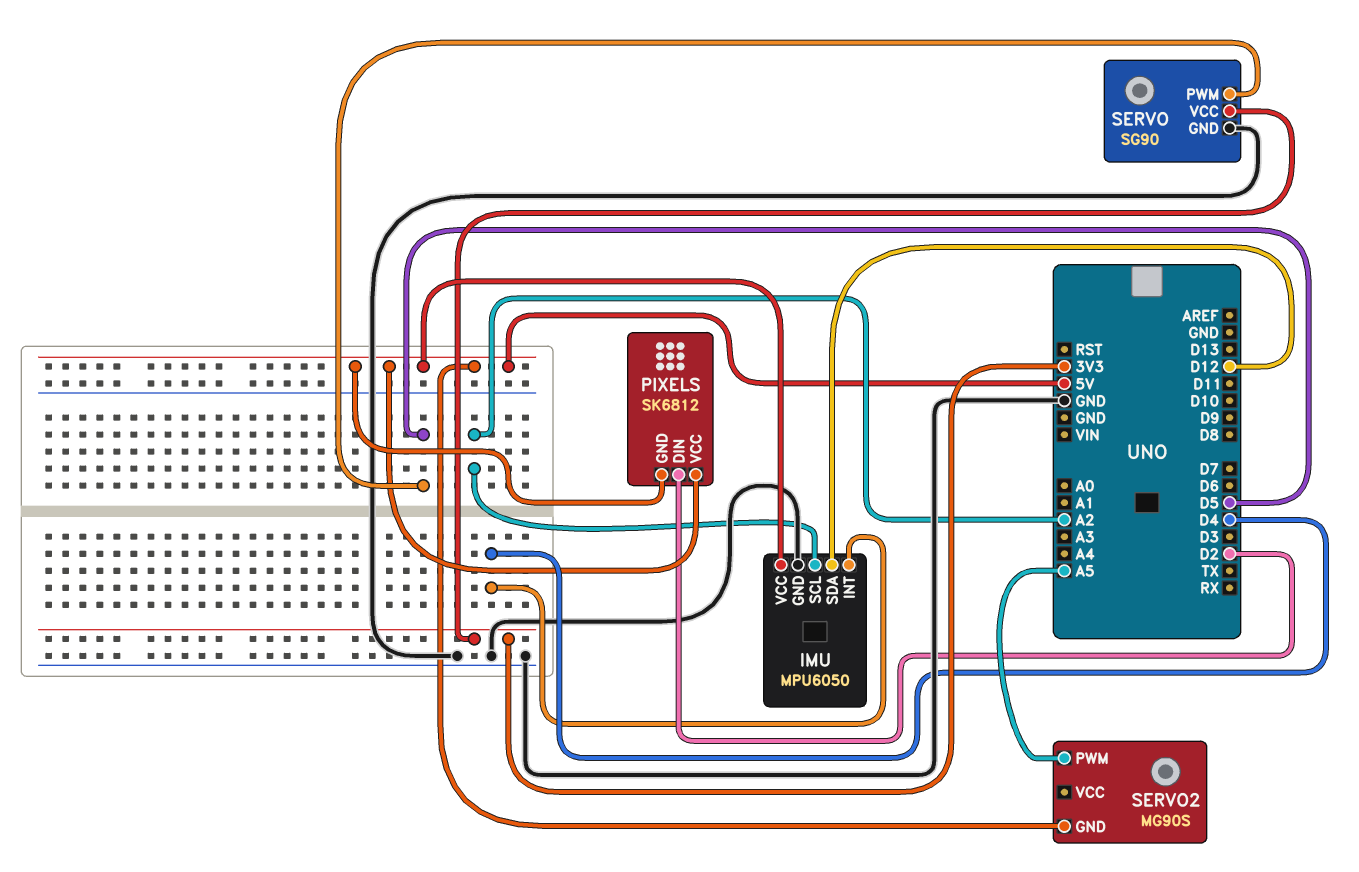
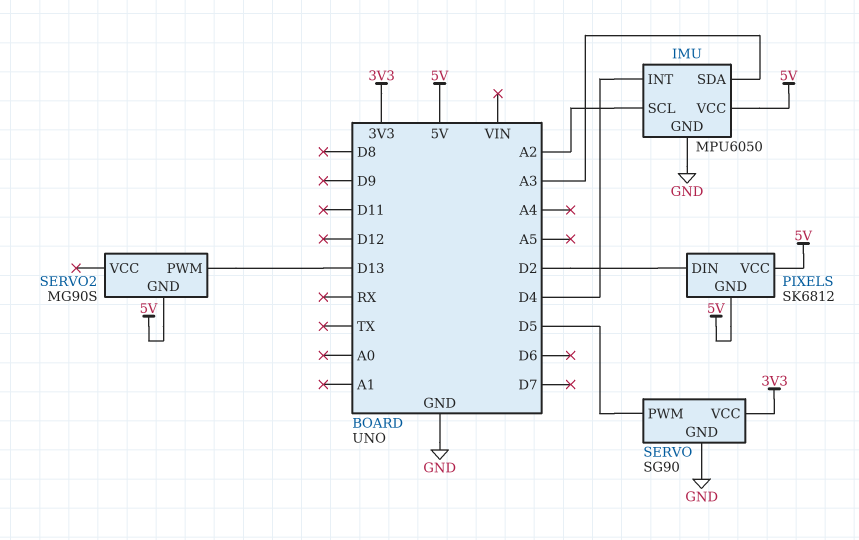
IMU pin SDA: D12 -> A3
SERVO2 pin PWM: A5 -> D13

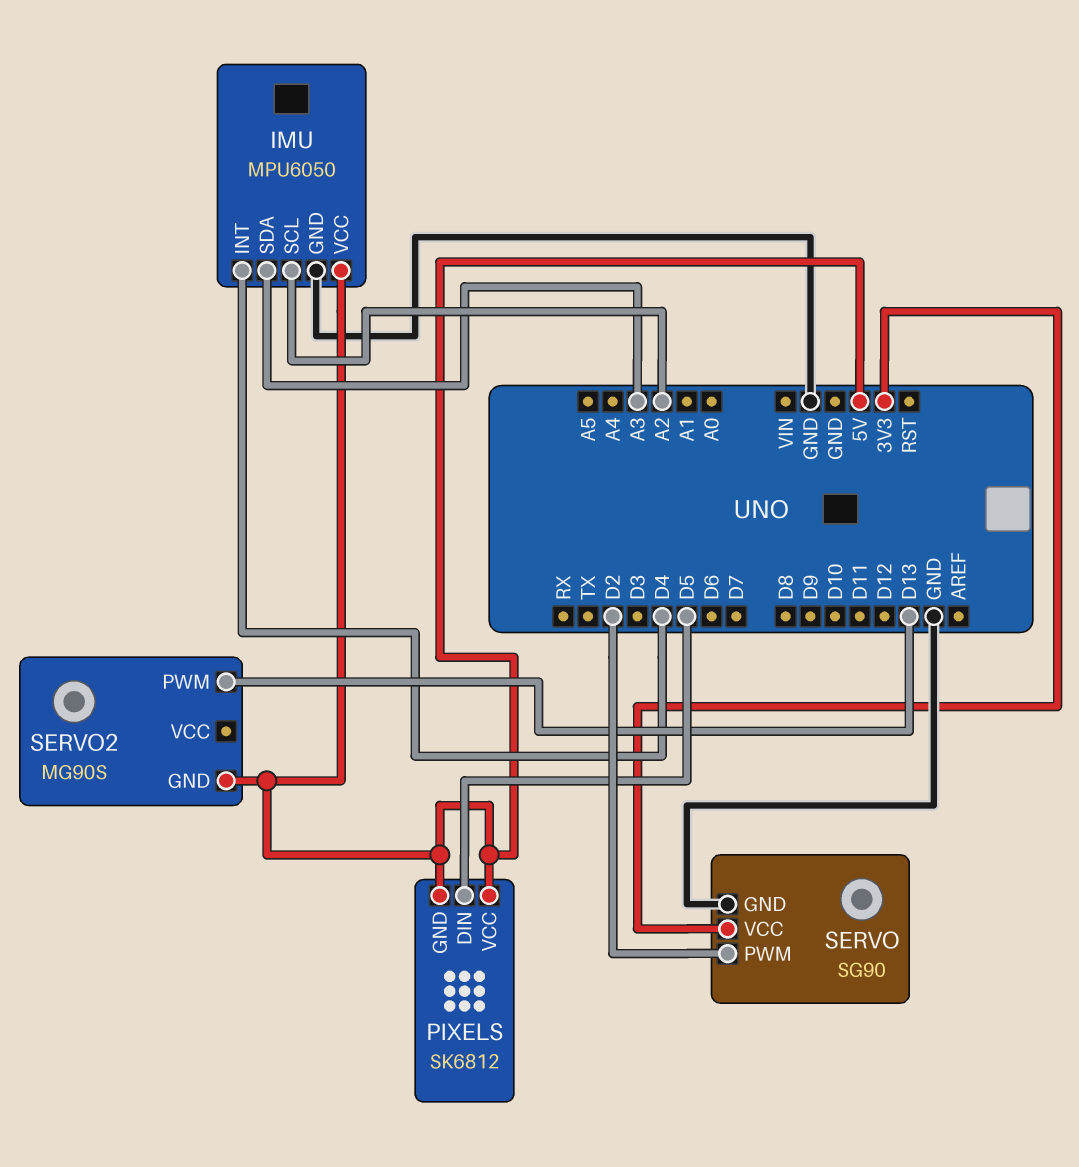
PIXELS pin DIN: D2 -> D5
SERVO pin PWM: D5 -> D2

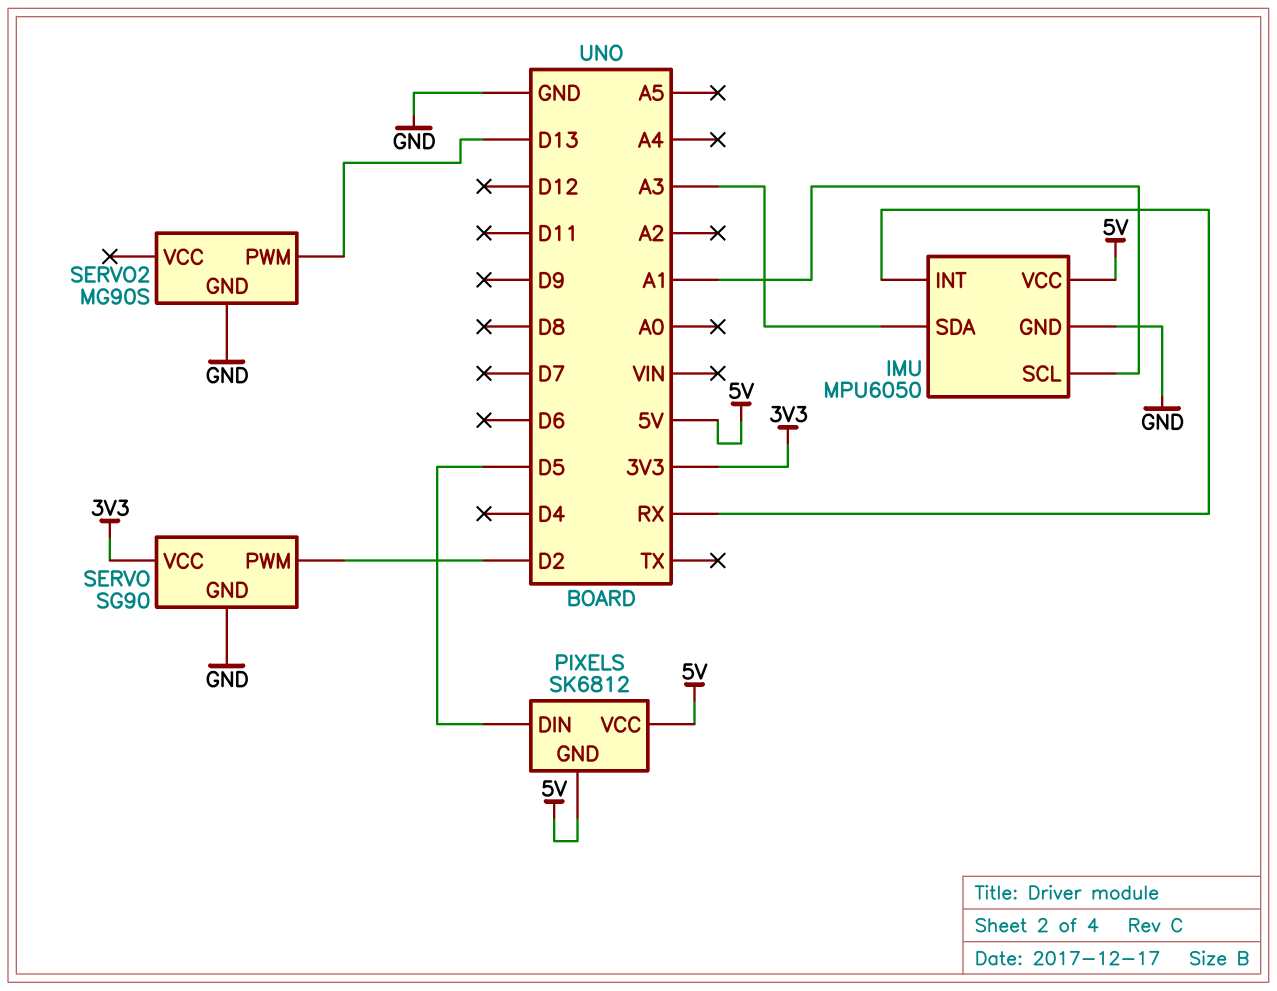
IMU pin INT: D4 -> RX
IMU pin SCL: A2 -> A1
SERVO2 pin GND: 5V -> GND

